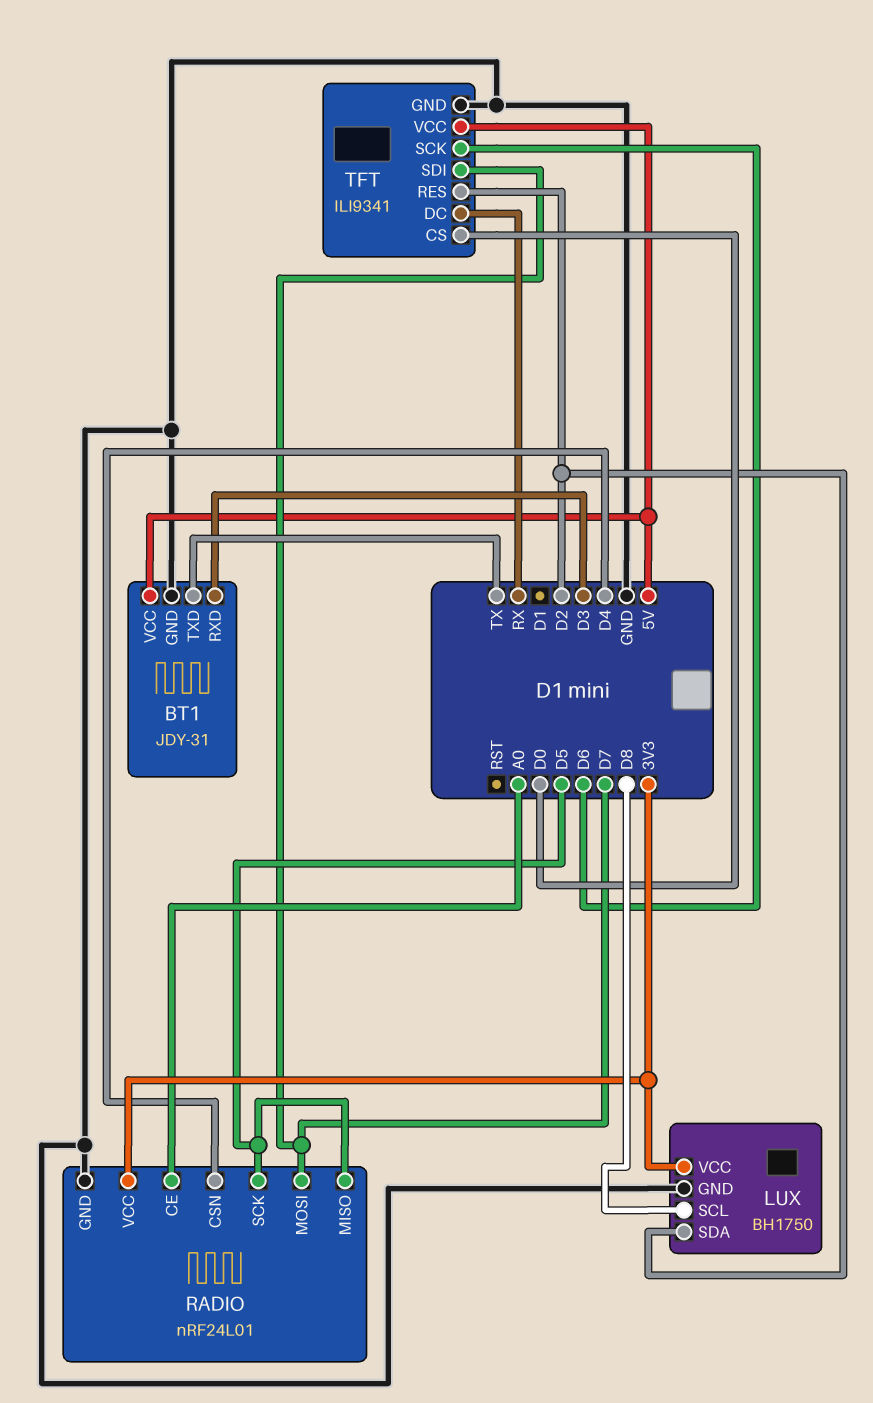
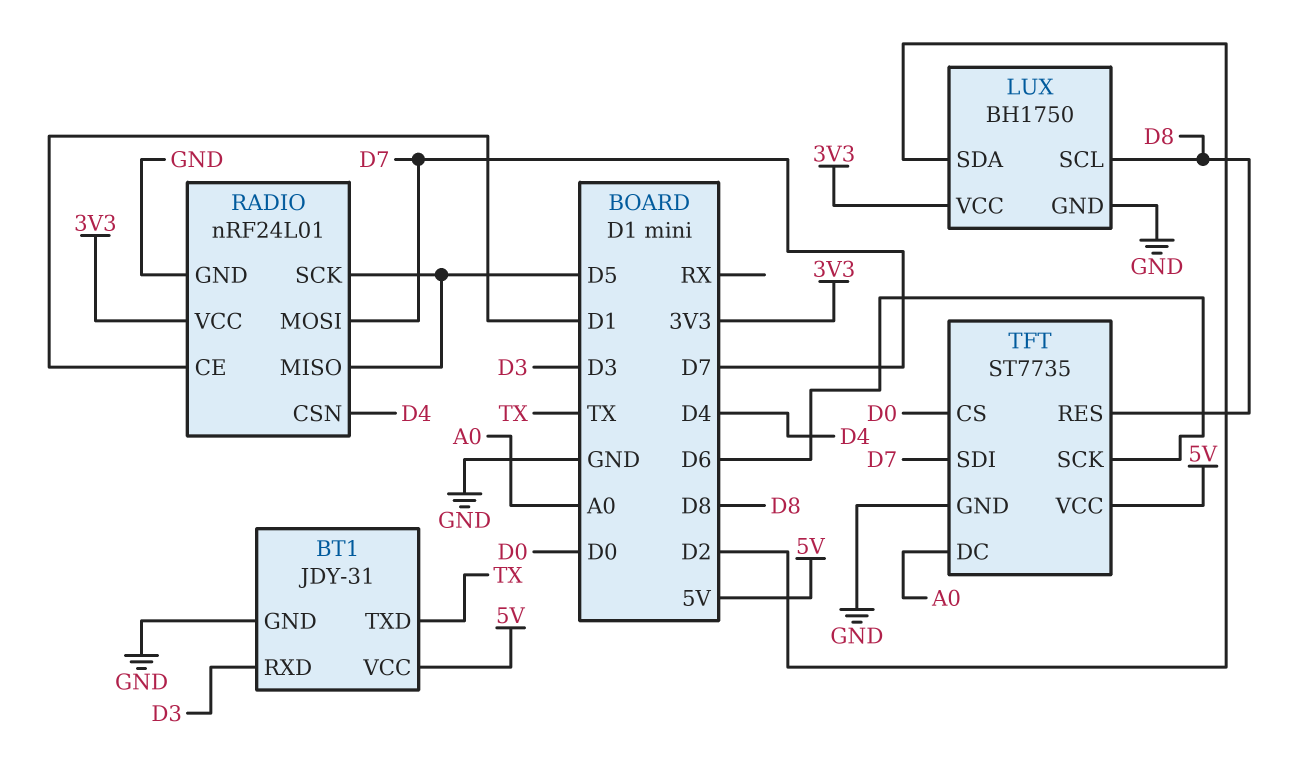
RADIO pin CE: A0 -> D1
TFT: ILI9341 -> ST7735
TFT pin DC: RX -> A0
TFT pin RES: D2 -> D8

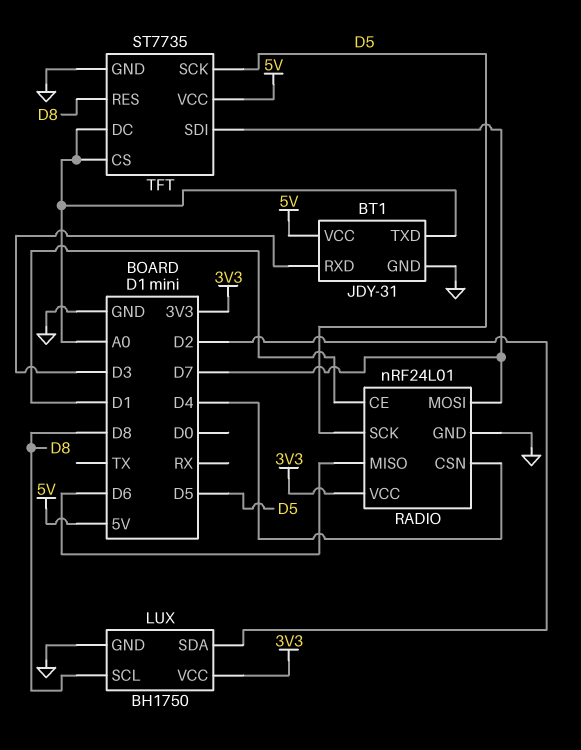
BT1 pin TXD: TX -> A0
RADIO pin MISO: D5 -> D6
TFT pin CS: D0 -> A0
TFT pin SCK: D6 -> D5

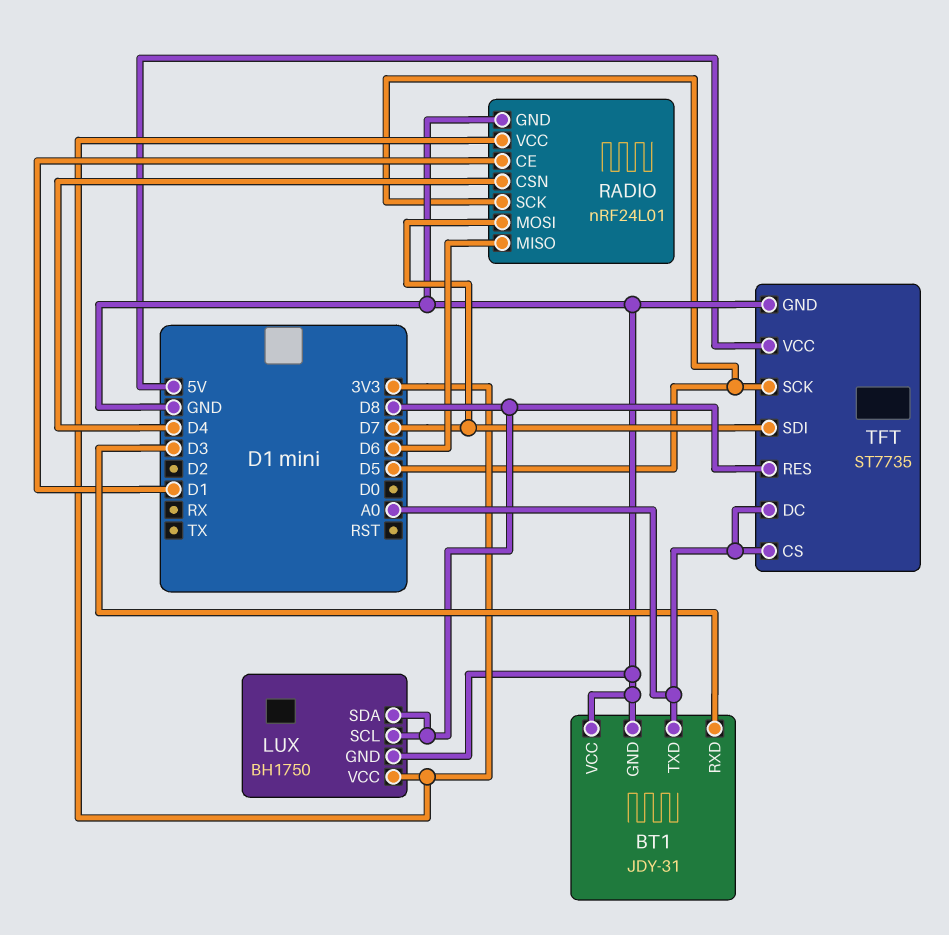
BT1 pin VCC: 5V -> GND
LUX pin SDA: D2 -> D8

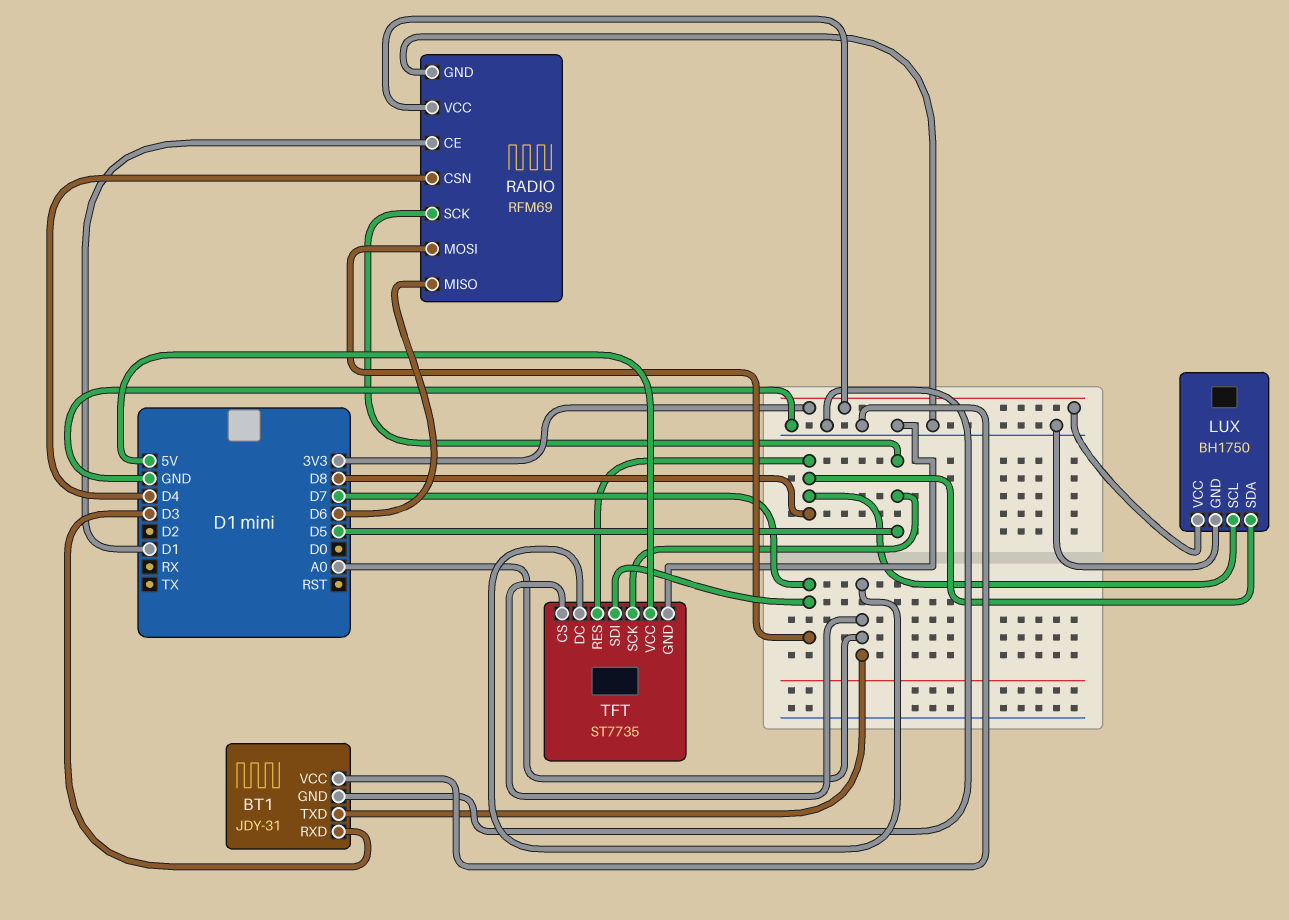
RADIO: nRF24L01 -> RFM69

